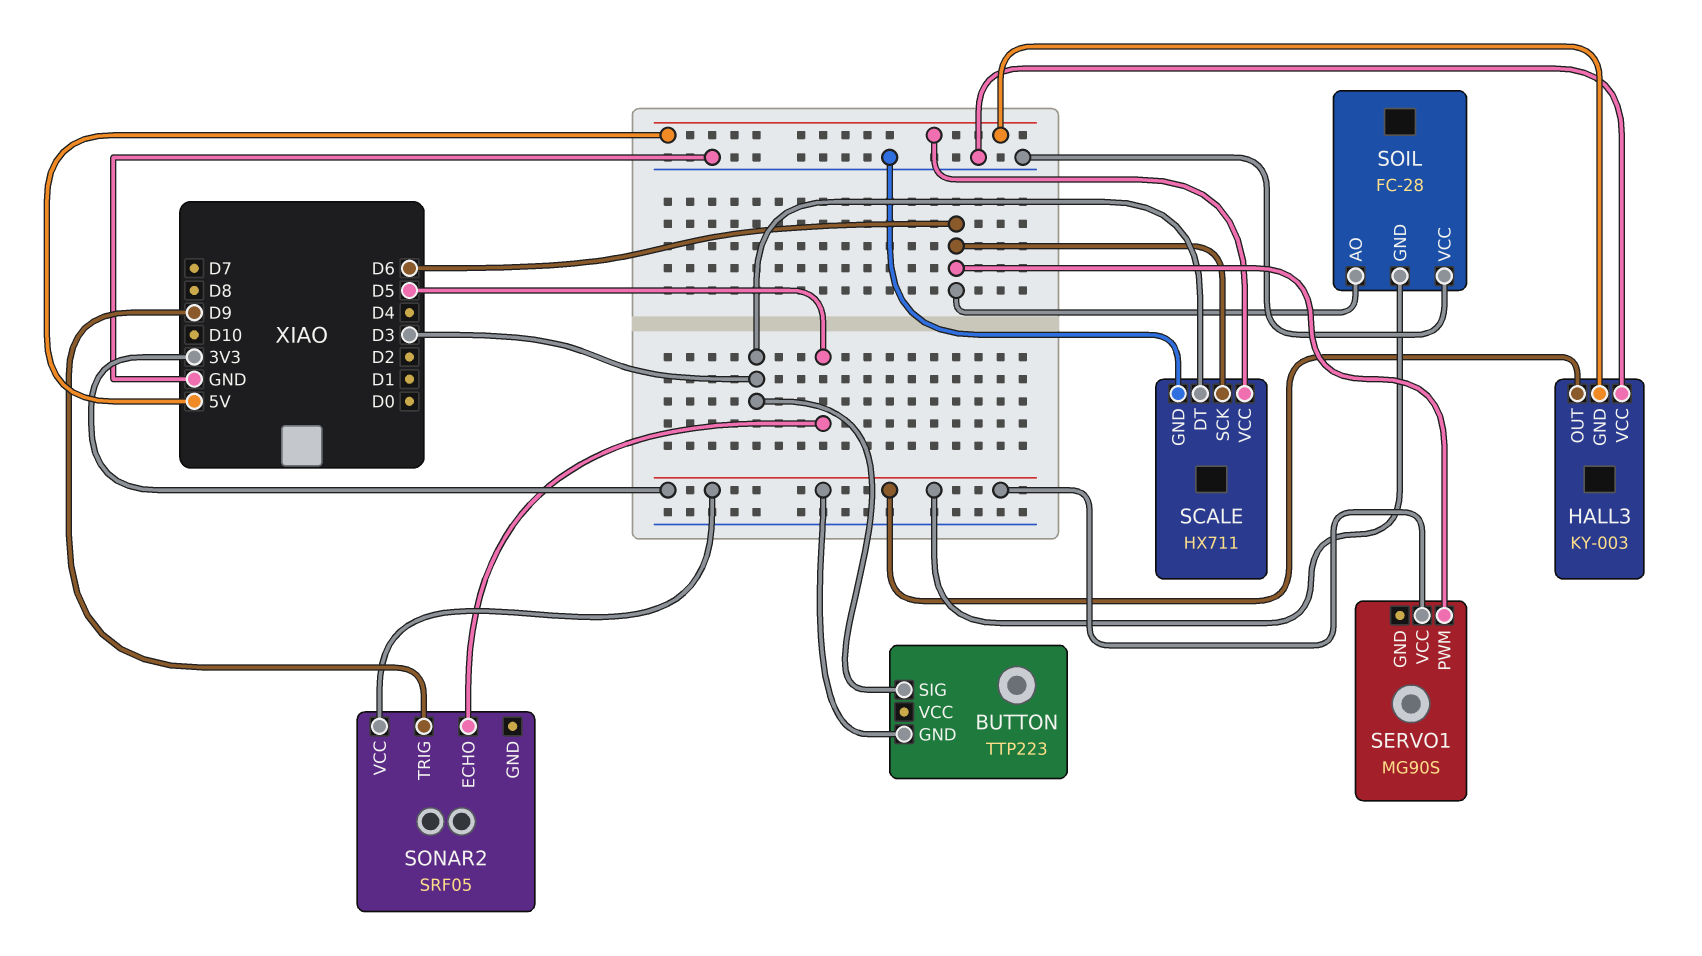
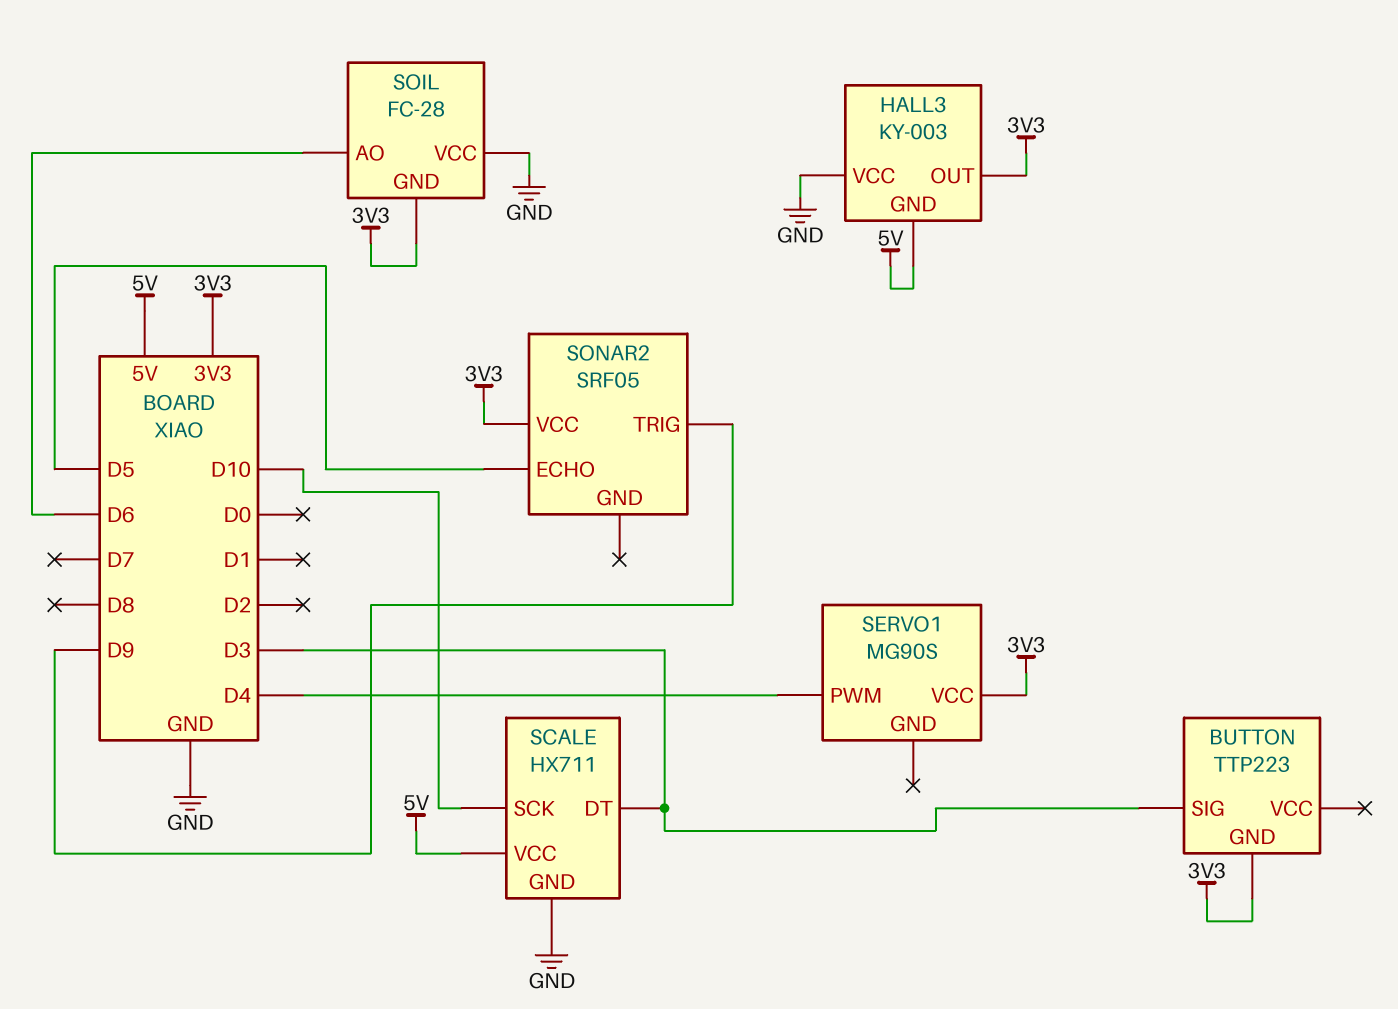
SCALE pin SCK: D6 -> D10
SERVO1 pin PWM: D6 -> D4

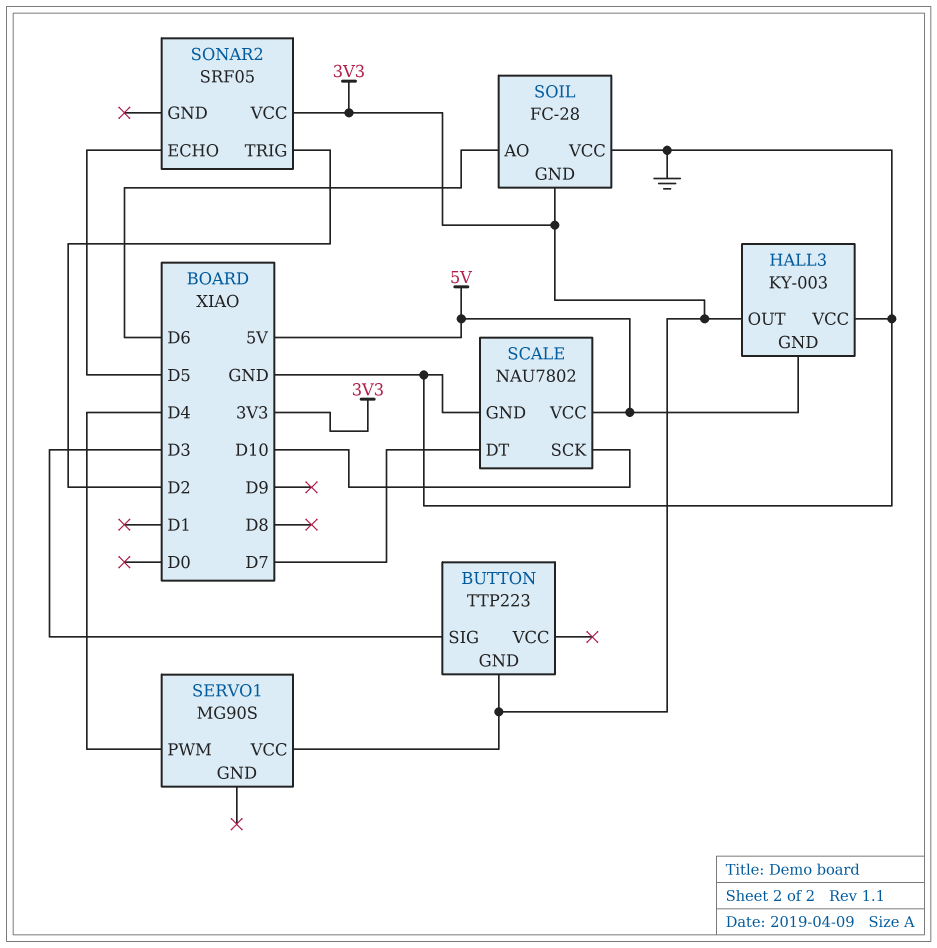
SCALE: HX711 -> NAU7802
SCALE pin DT: D3 -> D7
SONAR2 pin TRIG: D9 -> D2

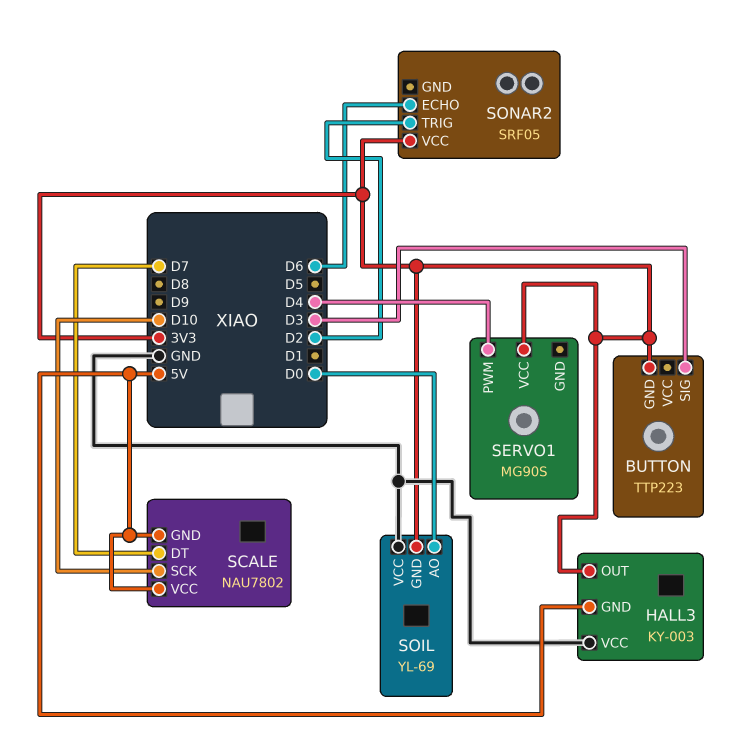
SCALE pin GND: GND -> 5V
SOIL: FC-28 -> YL-69
SOIL pin AO: D6 -> D0
SONAR2 pin ECHO: D5 -> D6

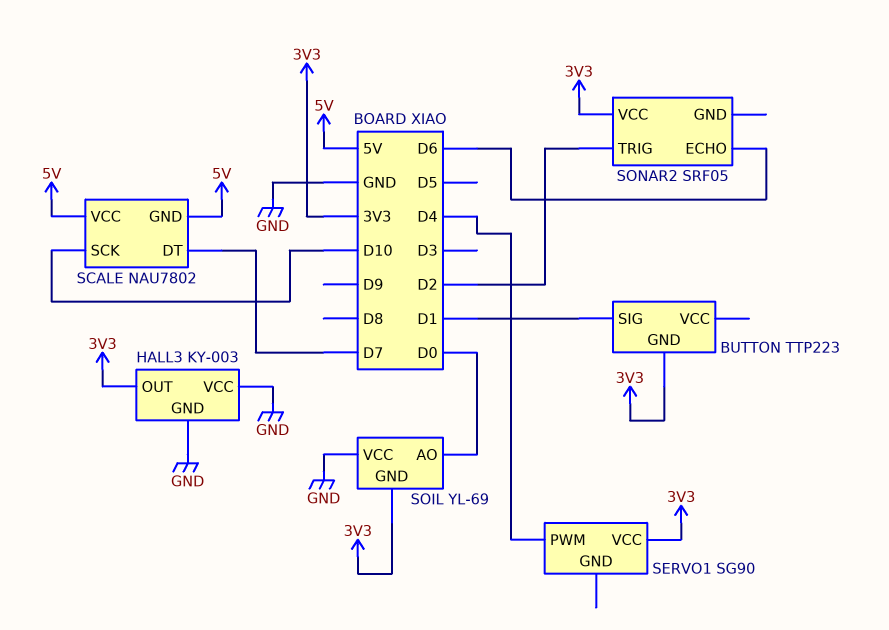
BUTTON pin SIG: D3 -> D1
HALL3 pin GND: 5V -> GND
SERVO1: MG90S -> SG90

